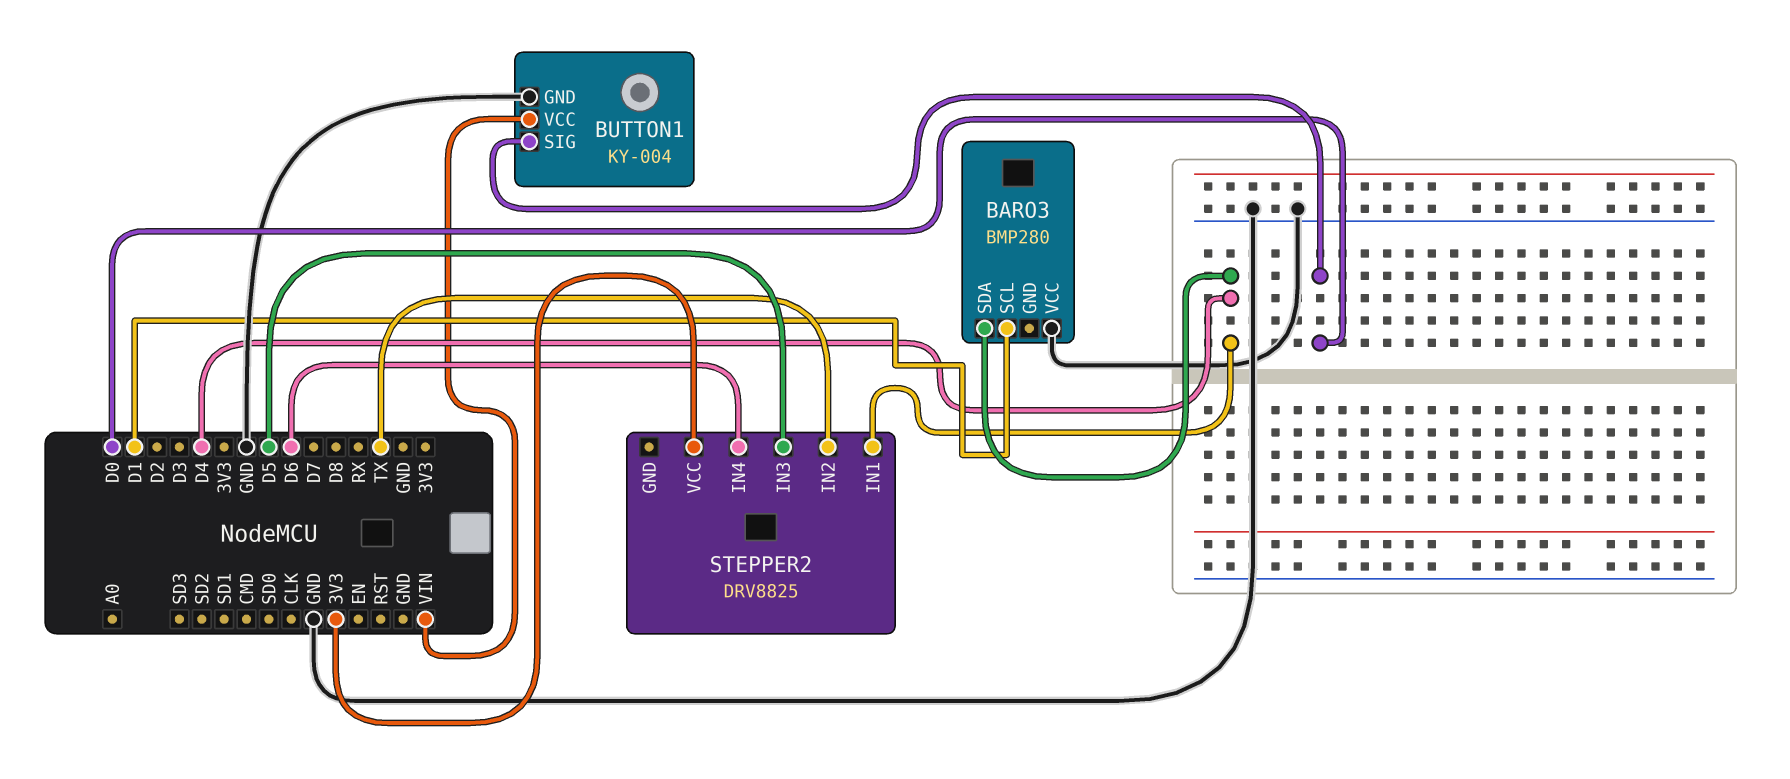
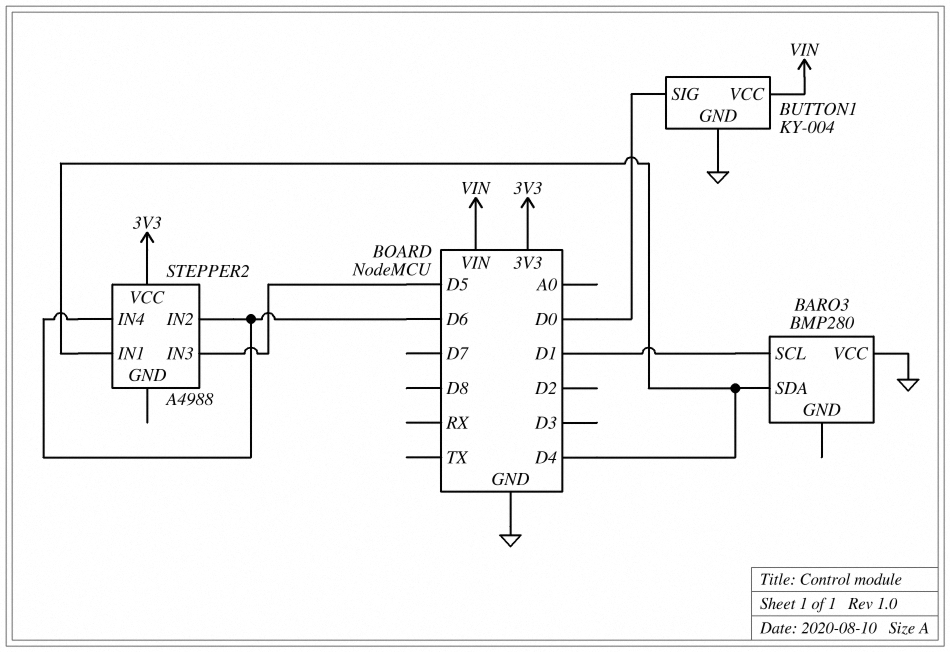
STEPPER2: DRV8825 -> A4988
STEPPER2 pin IN2: TX -> D6

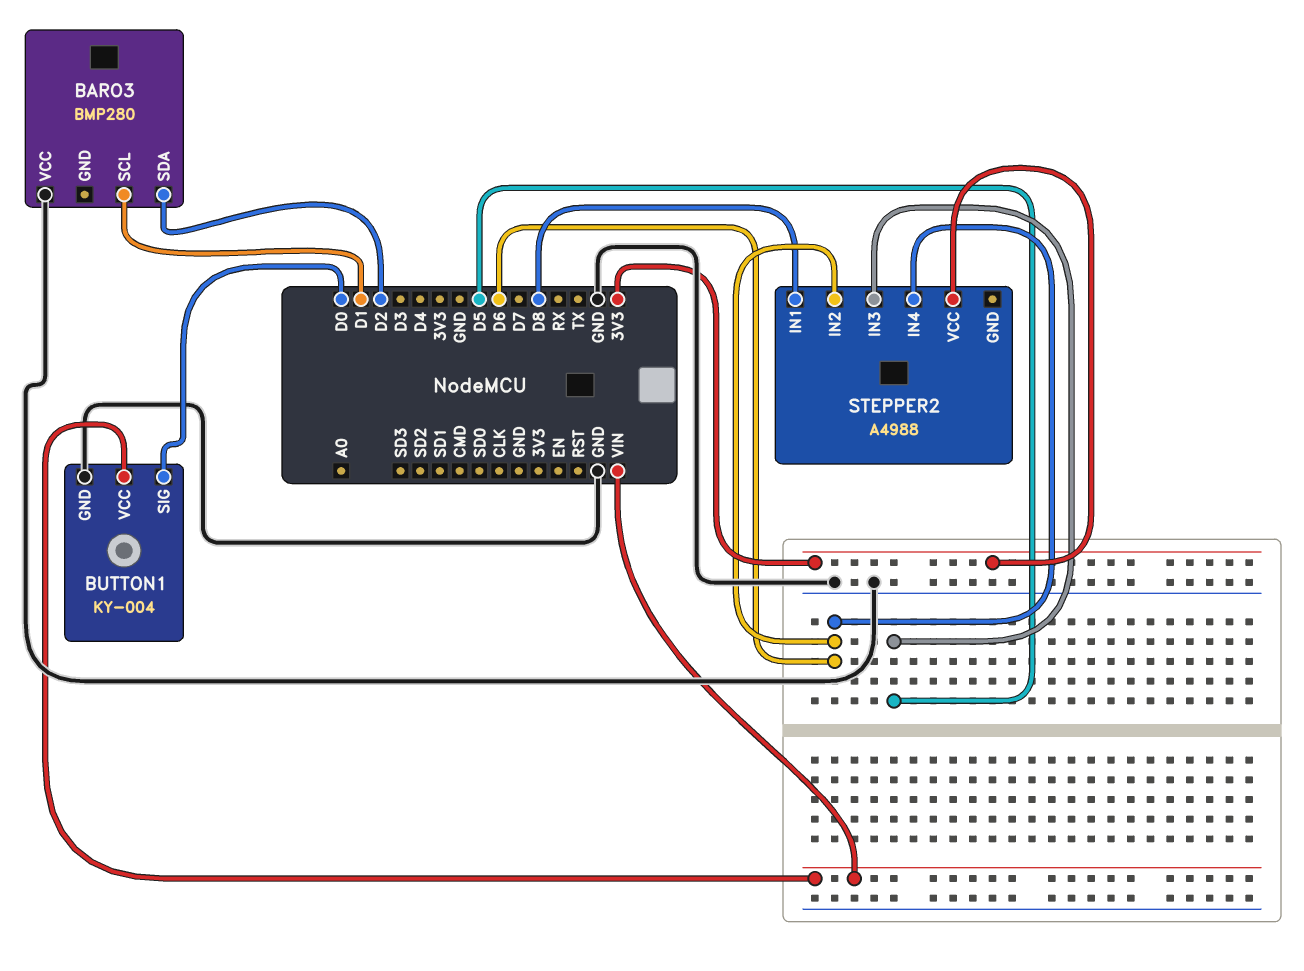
BARO3 pin SDA: D4 -> D2
STEPPER2 pin IN1: D4 -> D8

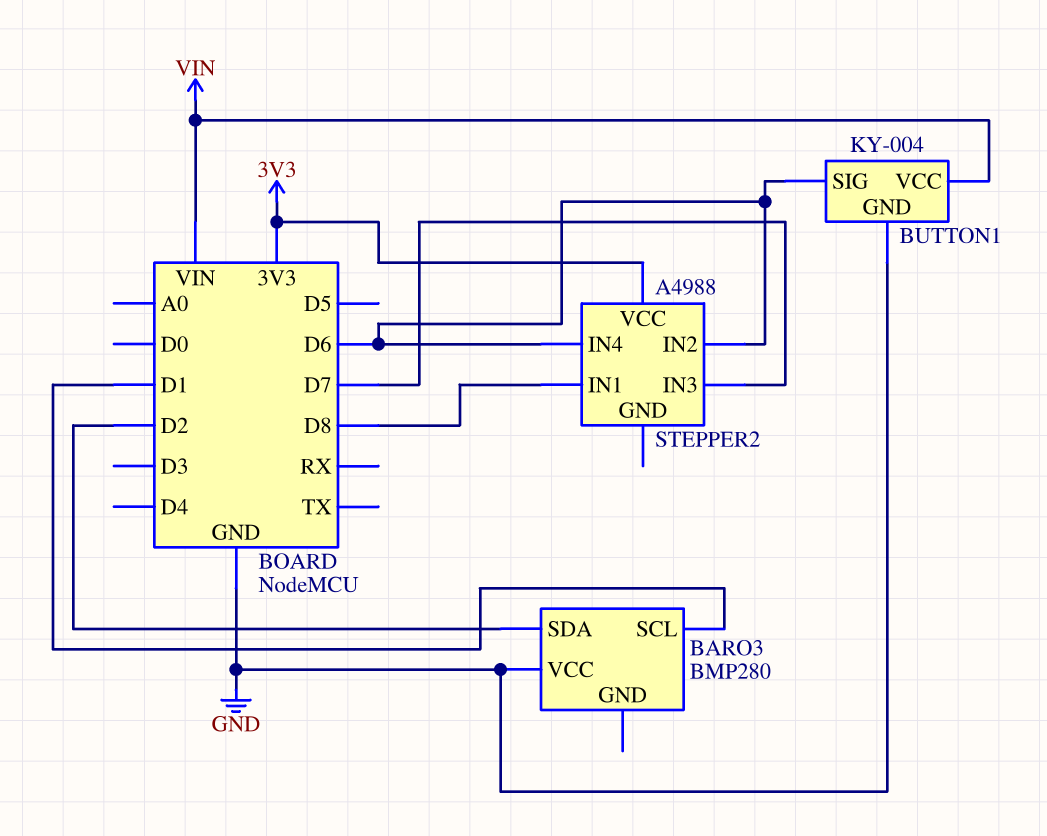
BUTTON1 pin SIG: D0 -> D6
STEPPER2 pin IN3: D5 -> D7

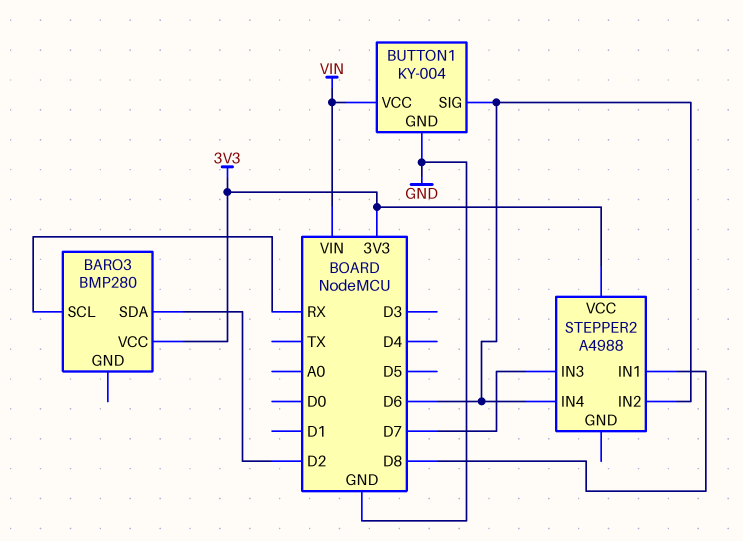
BARO3 pin SCL: D1 -> RX
BARO3 pin VCC: GND -> 3V3

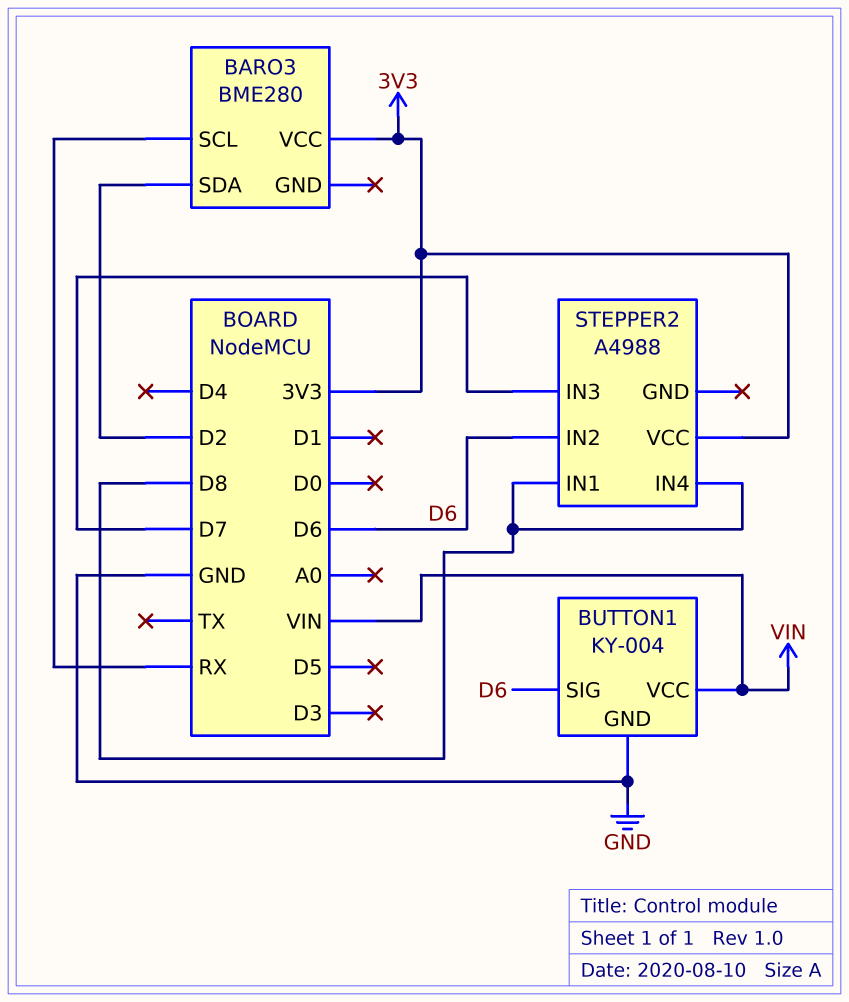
BARO3: BMP280 -> BME280
STEPPER2 pin IN4: D6 -> D8

